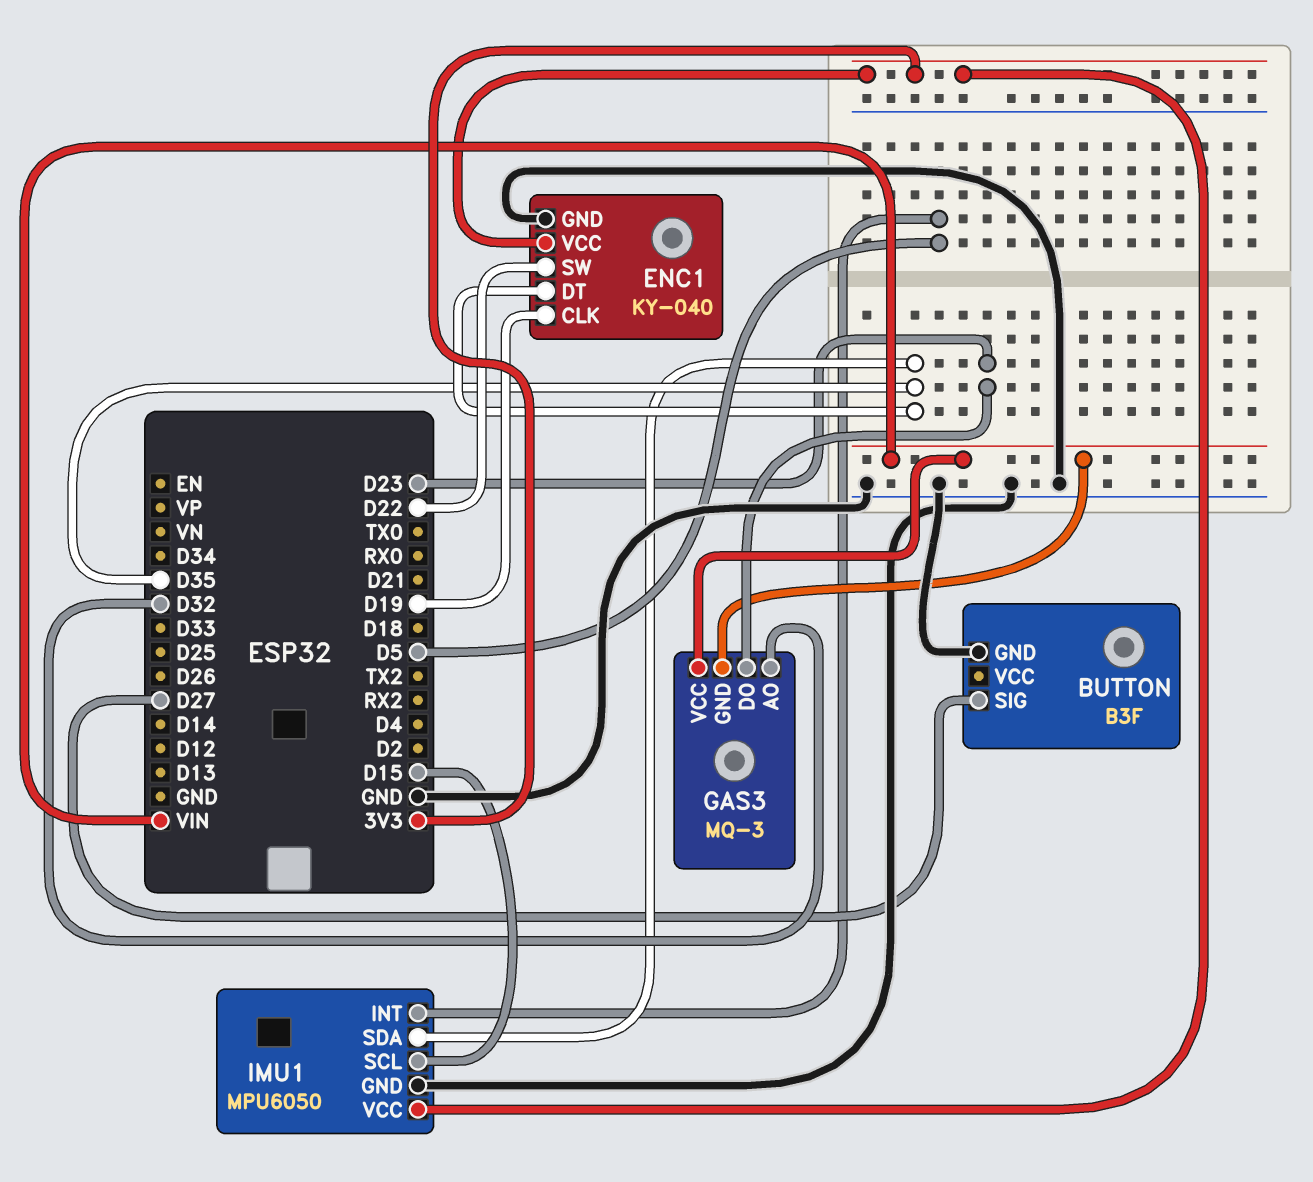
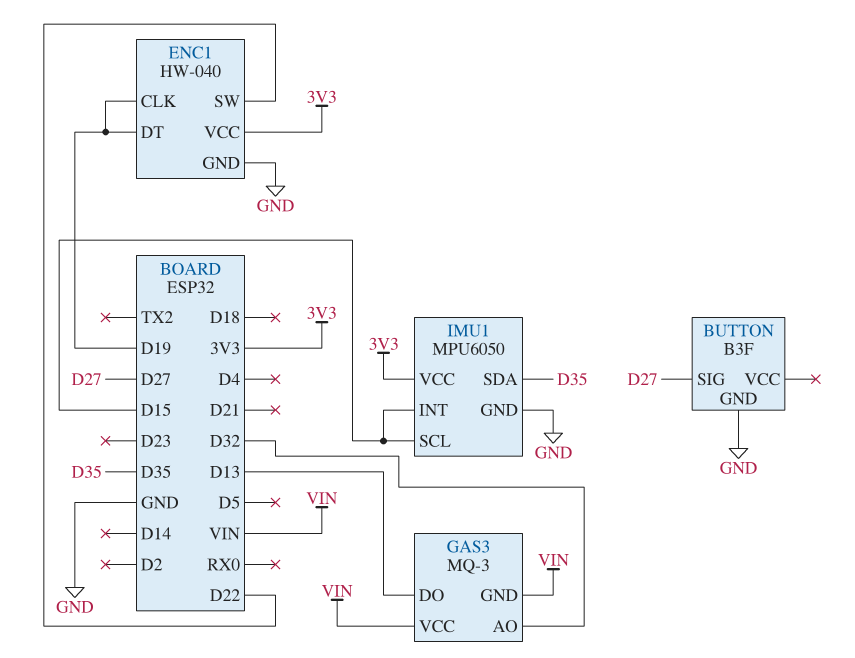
ENC1: KY-040 -> HW-040
ENC1 pin DT: D35 -> D19
GAS3 pin DO: D23 -> D13
IMU1 pin INT: D5 -> D15

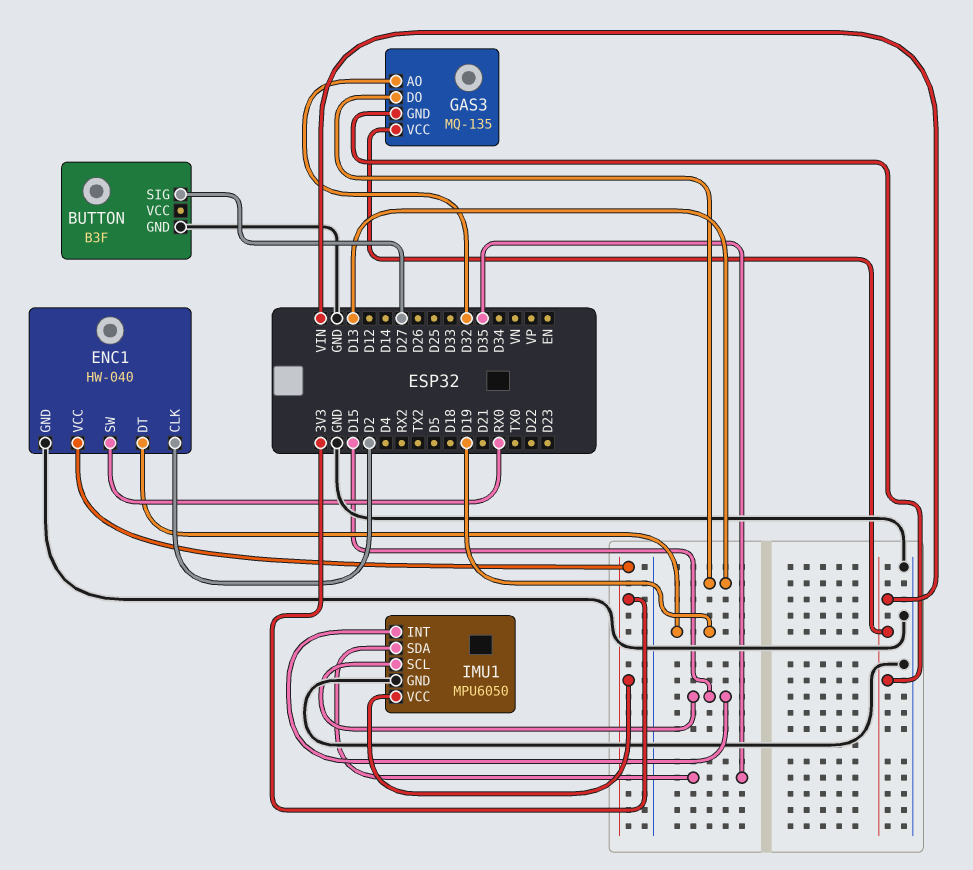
ENC1 pin CLK: D19 -> D2
ENC1 pin SW: D22 -> RX0
GAS3: MQ-3 -> MQ-135

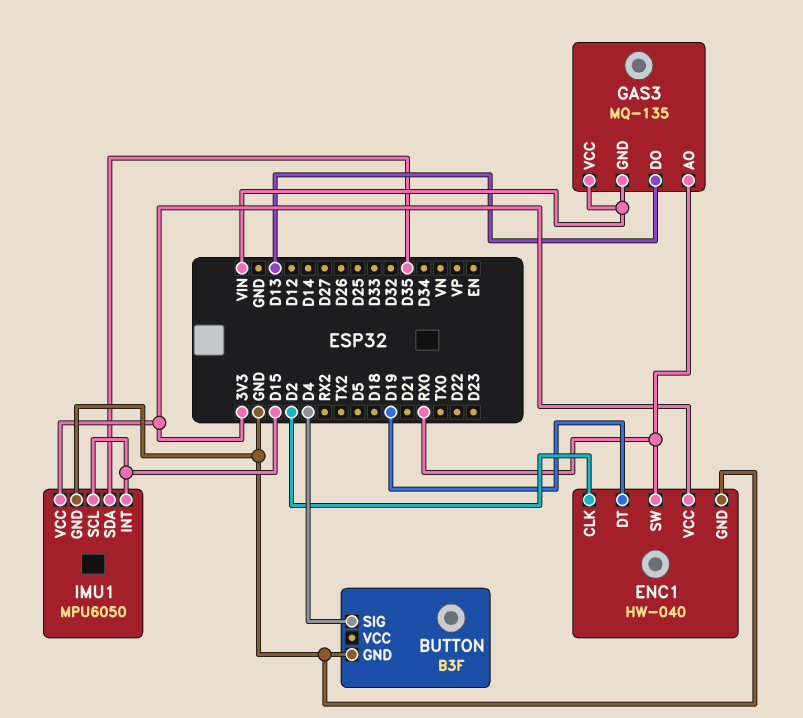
BUTTON pin SIG: D27 -> D4
GAS3 pin AO: D32 -> RX0

